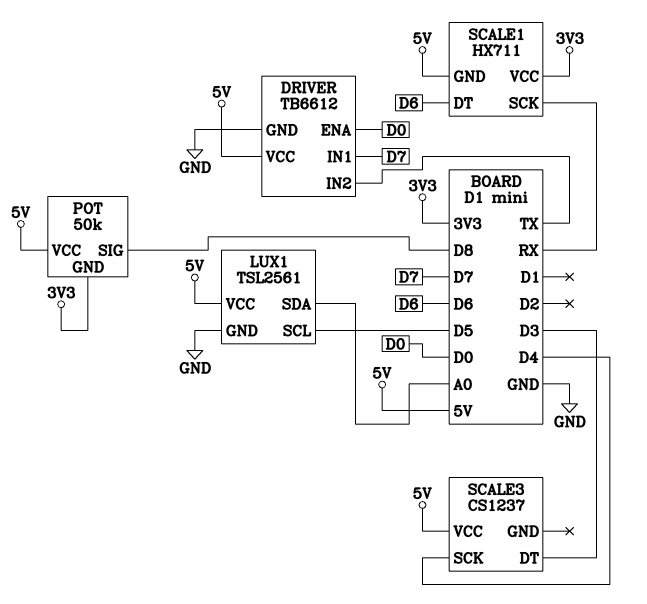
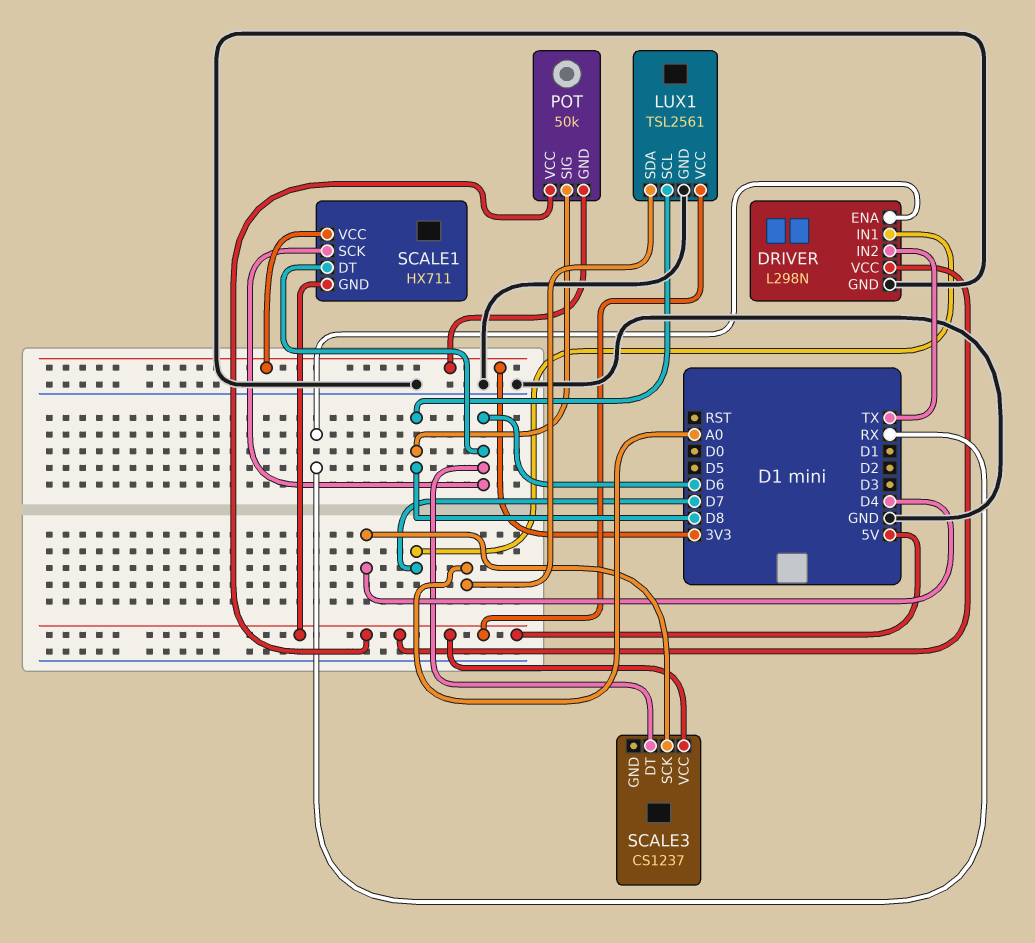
DRIVER: TB6612 -> L298N
DRIVER pin ENA: D0 -> RX
LUX1 pin SCL: D5 -> D8
SCALE1 pin SCK: RX -> D6
SCALE3 pin DT: D3 -> D6

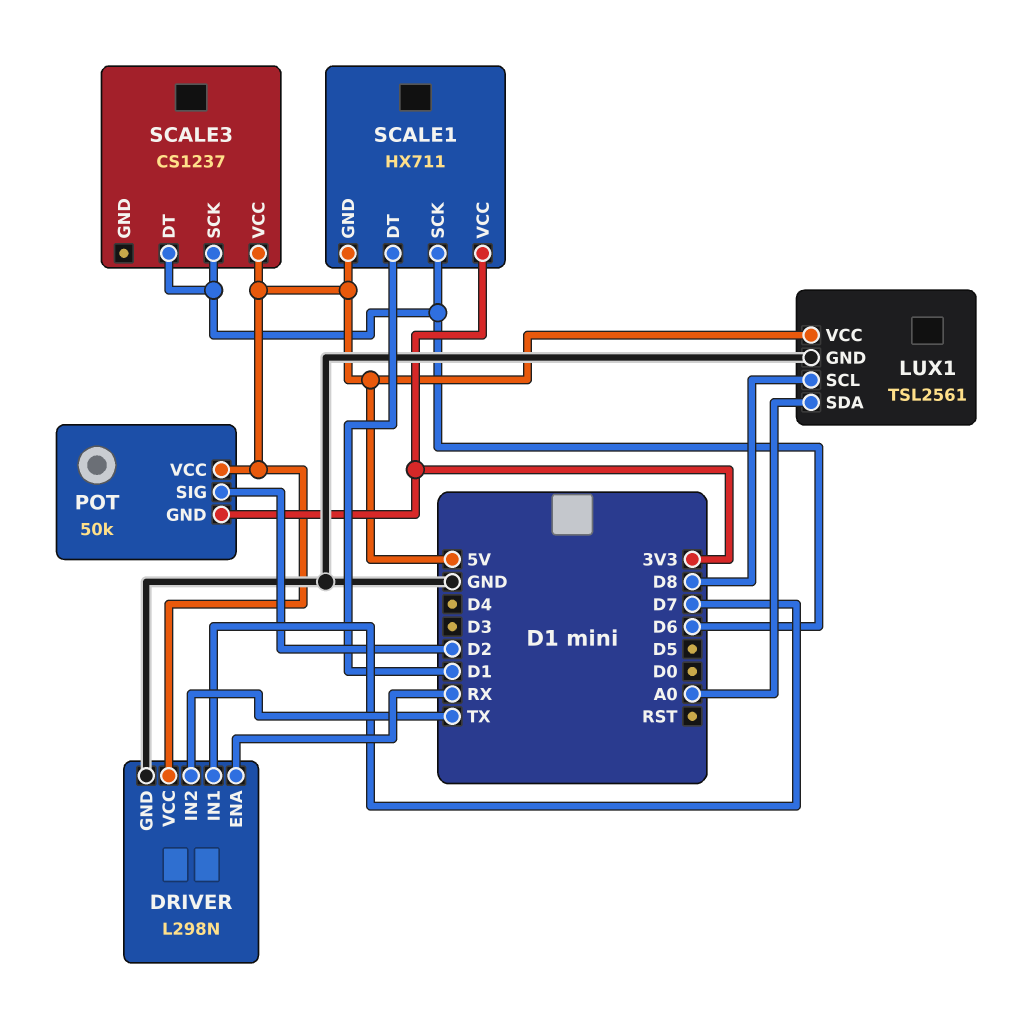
POT pin SIG: D8 -> D2
SCALE1 pin DT: D6 -> D1
SCALE3 pin SCK: D4 -> D6

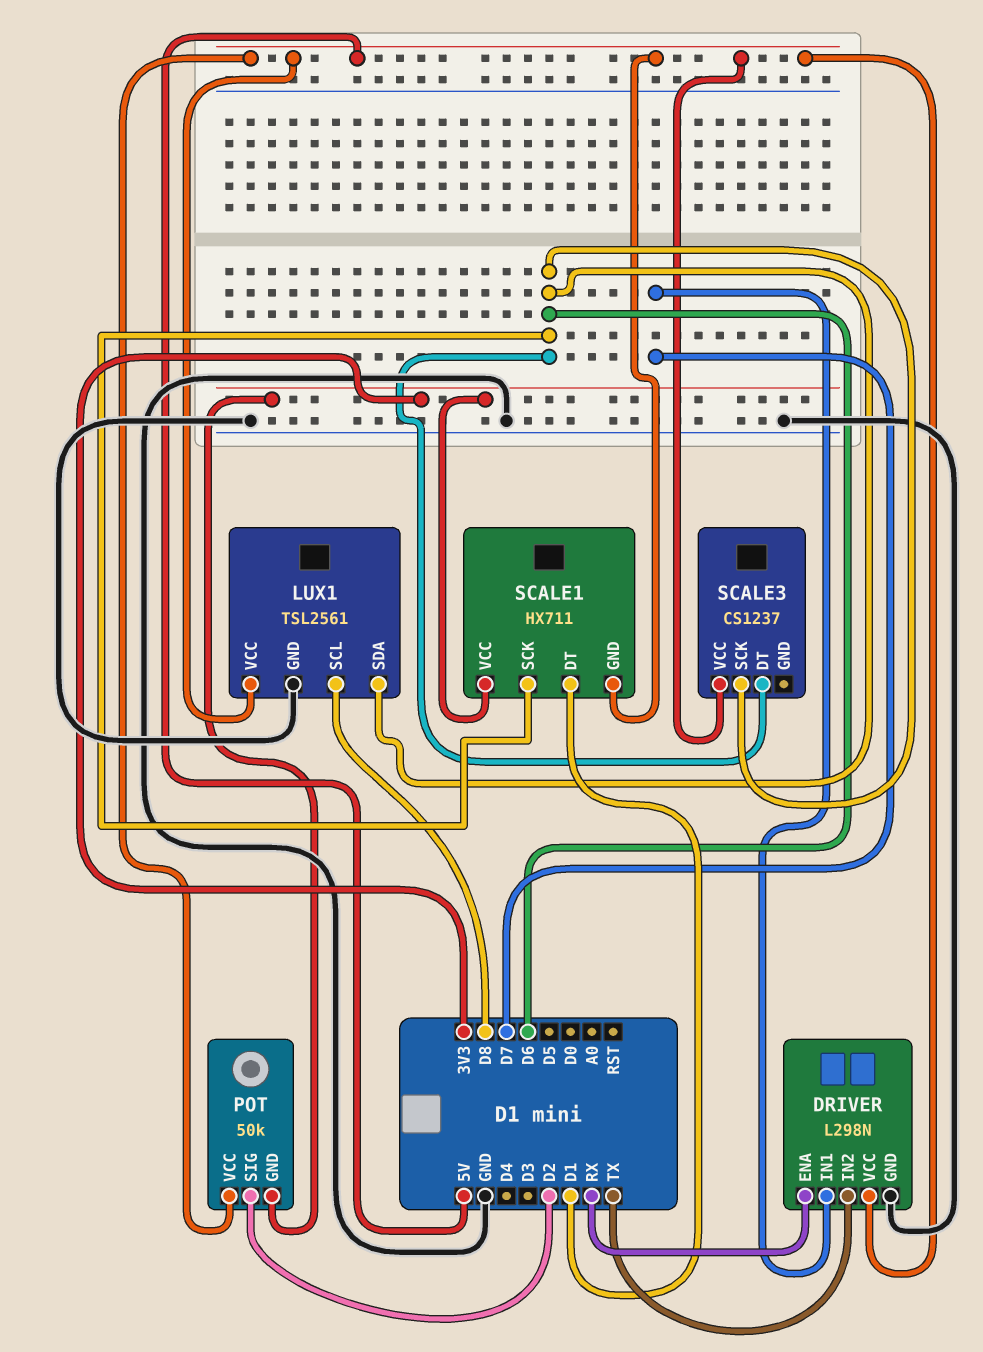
LUX1 pin SDA: A0 -> D6

